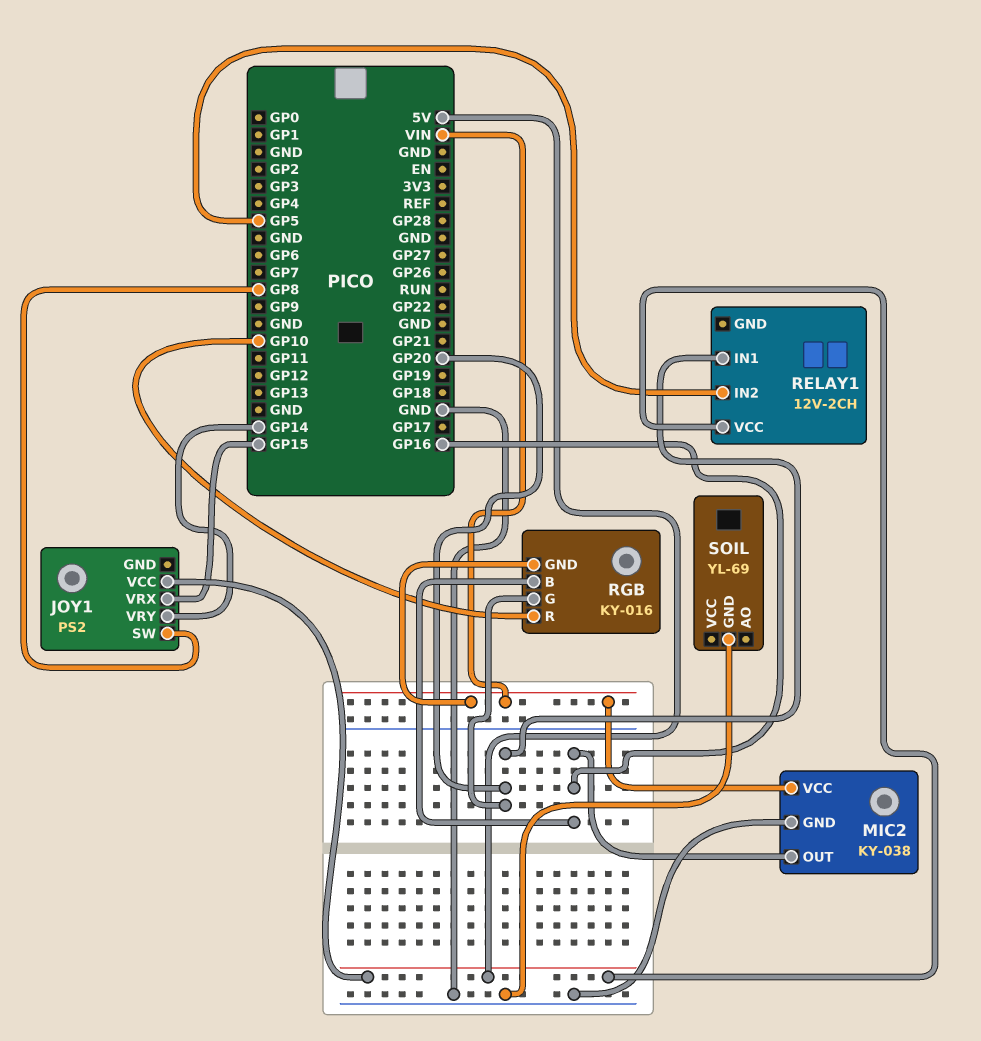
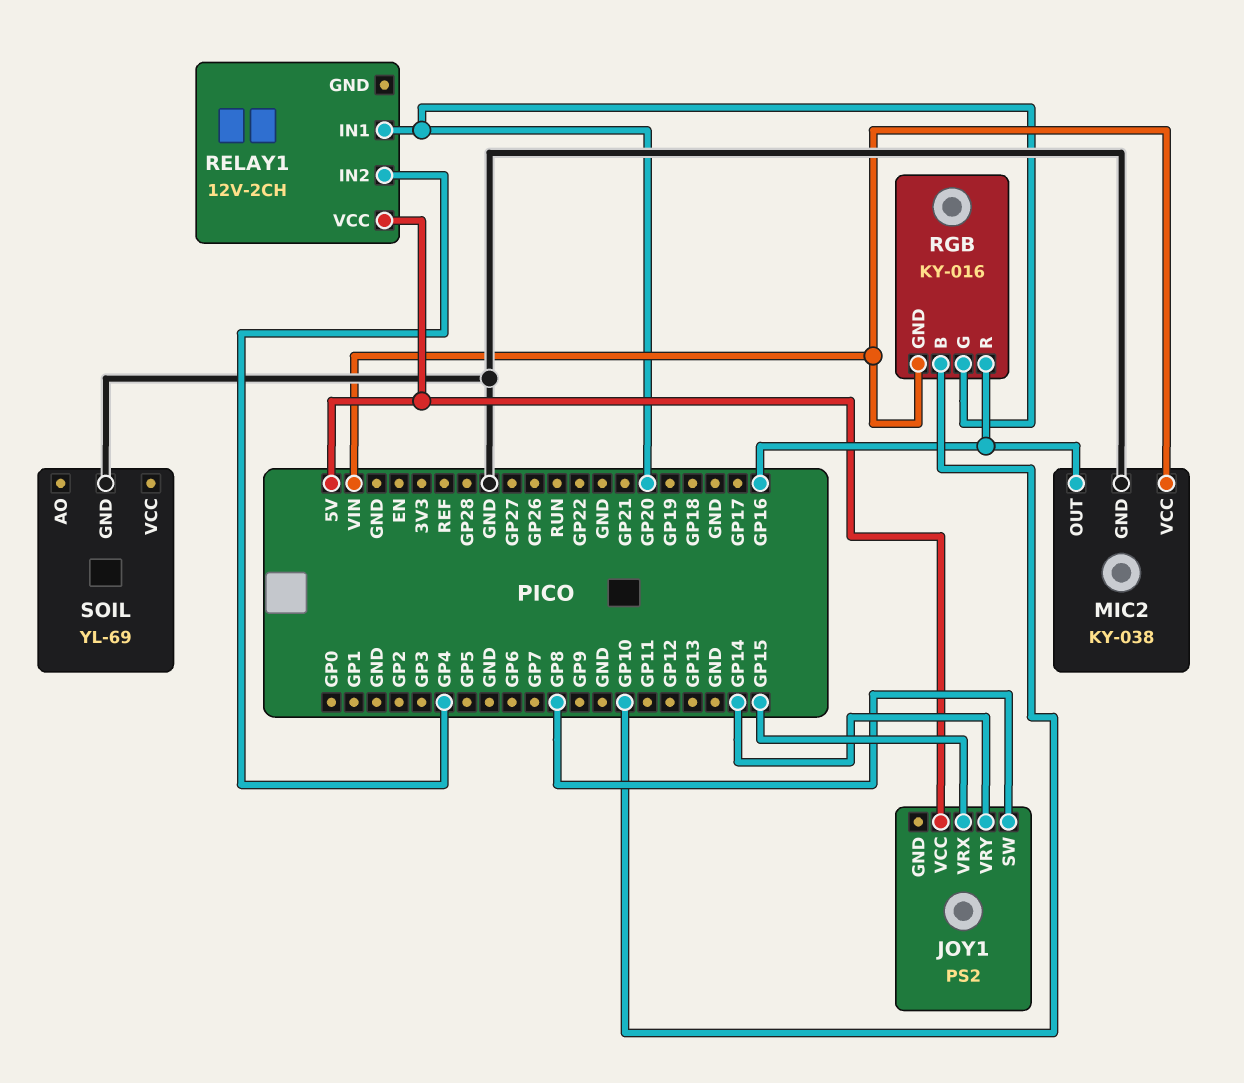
RELAY1 pin IN2: GP5 -> GP4
RGB pin B: GP16 -> GP10
RGB pin R: GP10 -> GP16

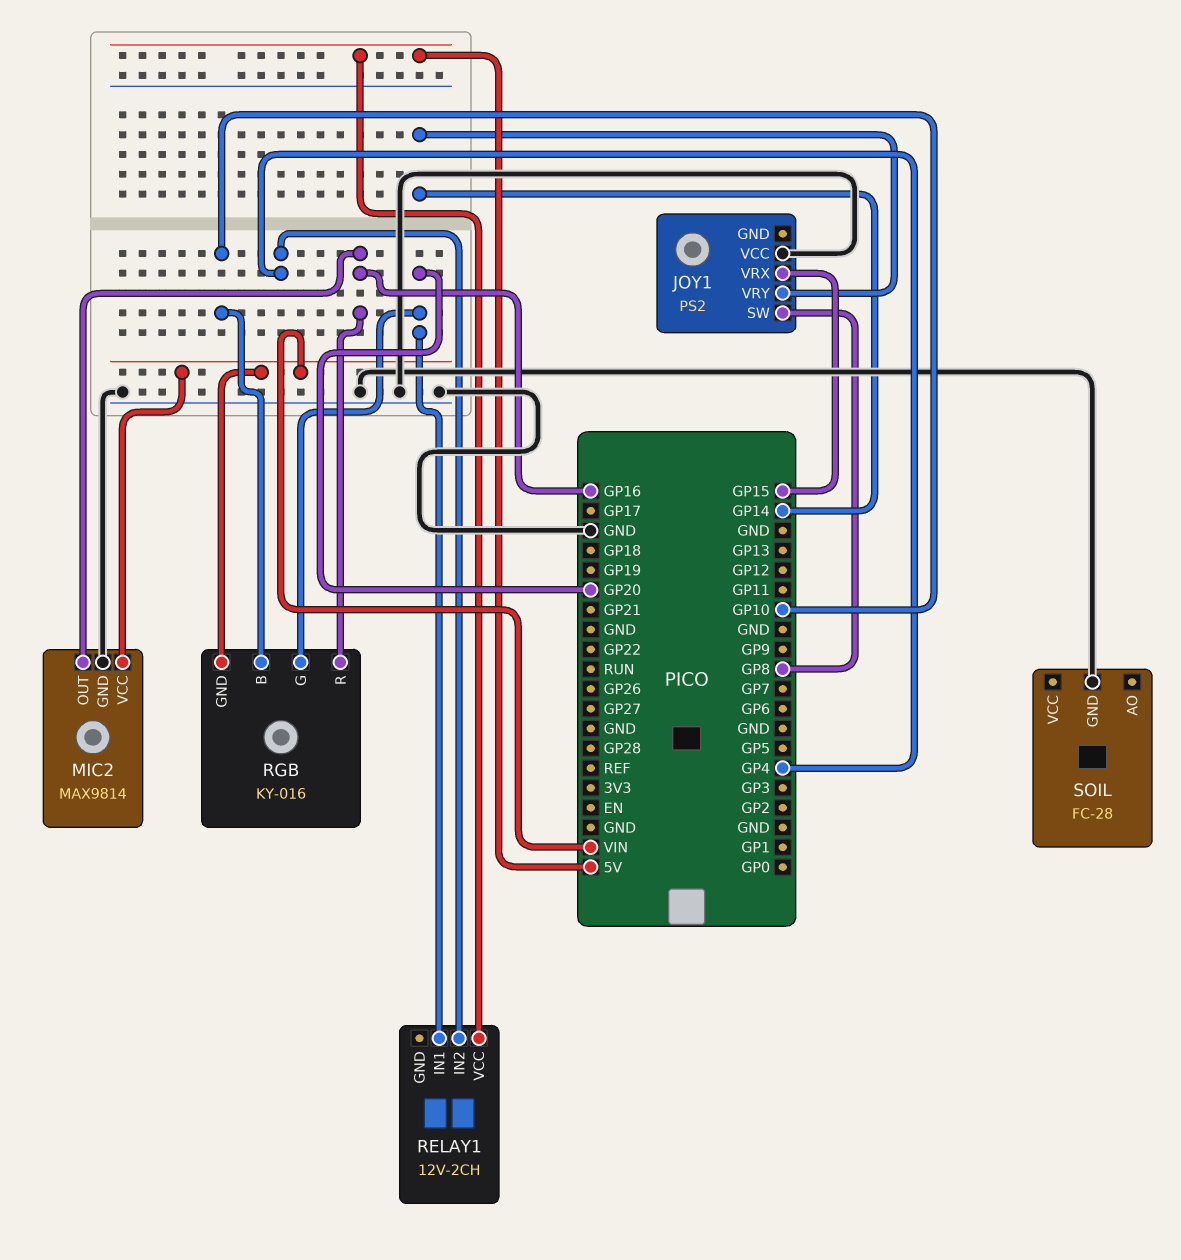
JOY1 pin VCC: 5V -> GND
MIC2: KY-038 -> MAX9814
SOIL: YL-69 -> FC-28

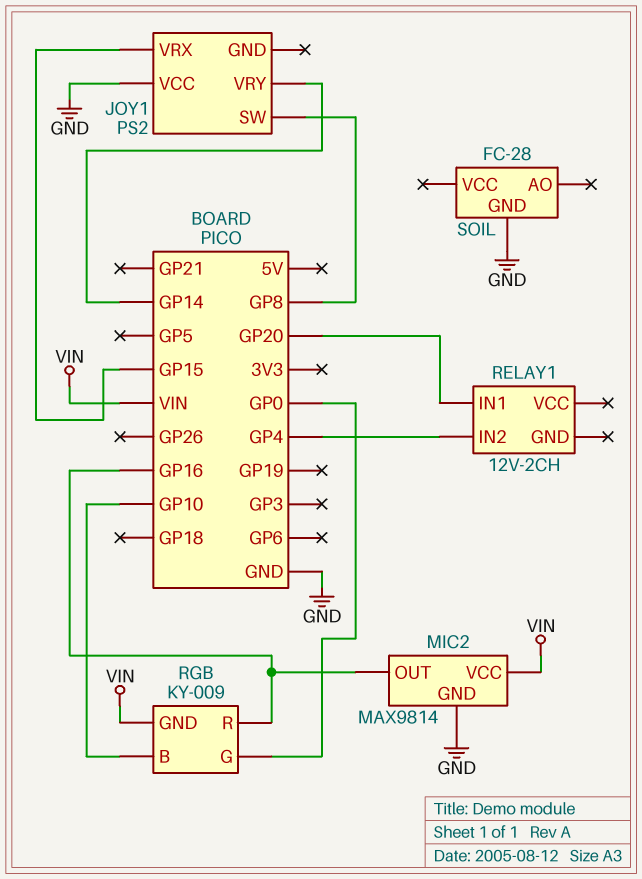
RELAY1 pin VCC: 5V -> none
RGB: KY-016 -> KY-009
RGB pin G: GP20 -> GP0

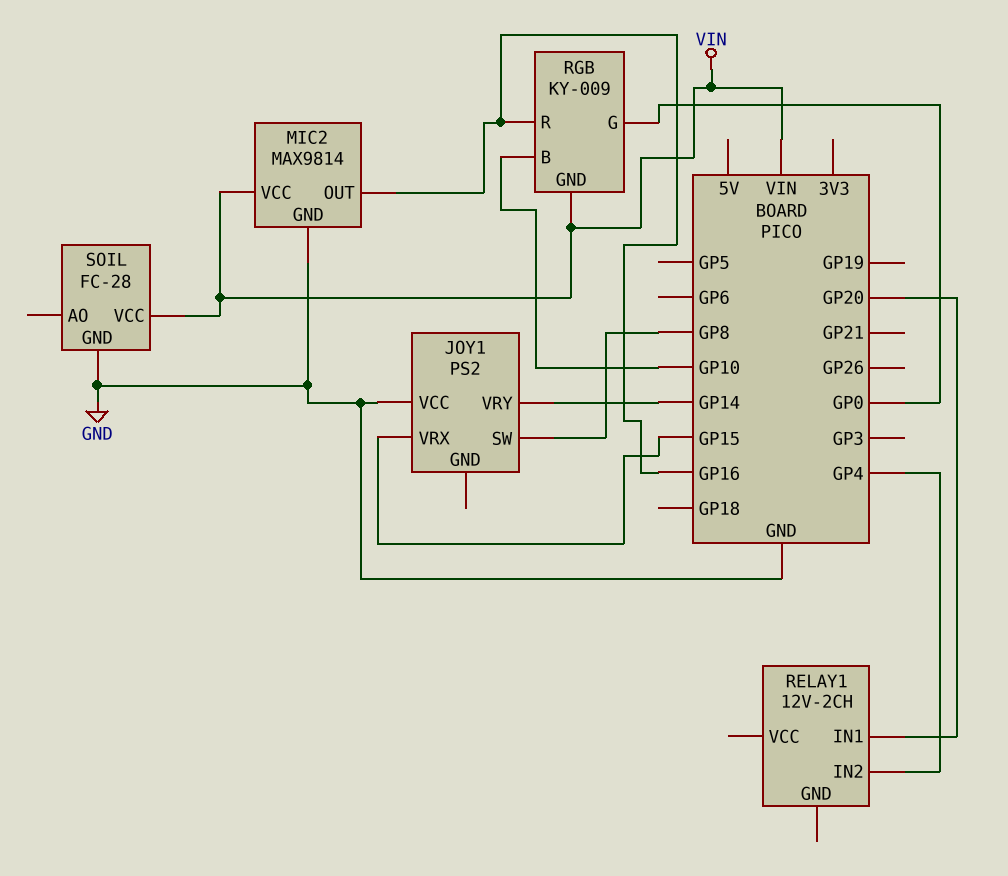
SOIL pin VCC: none -> VIN

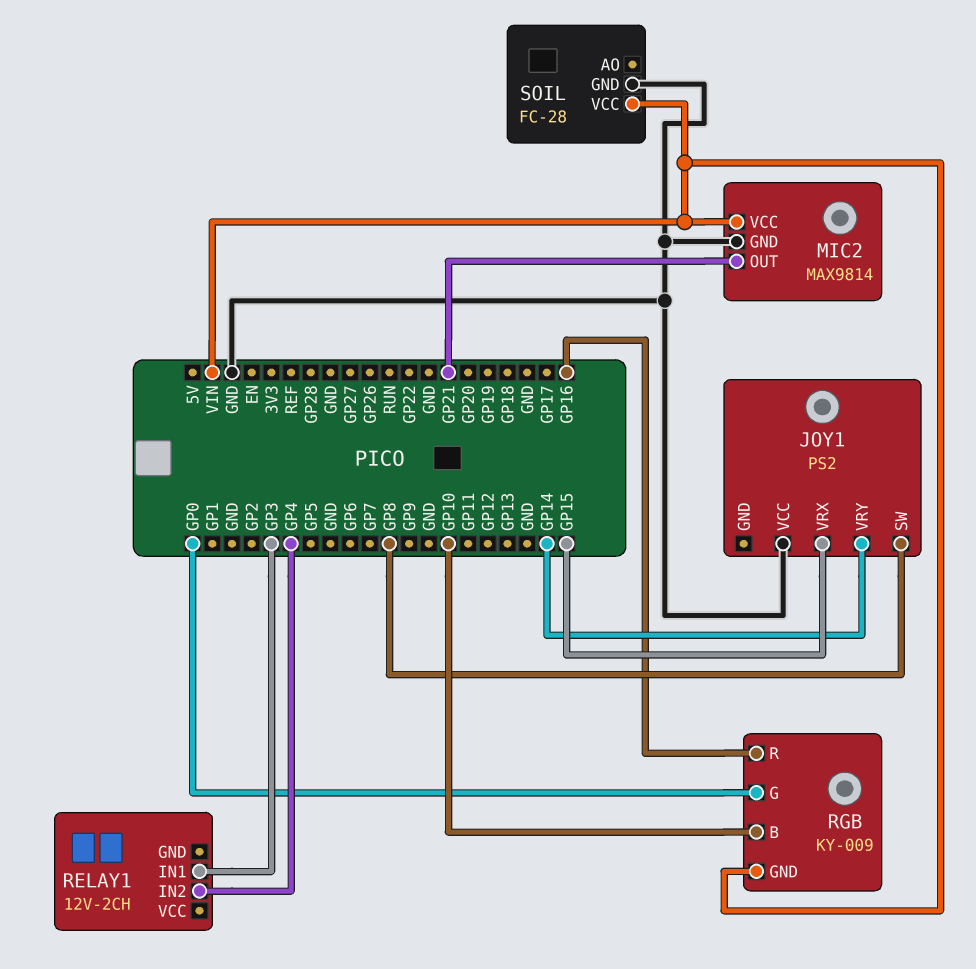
MIC2 pin OUT: GP16 -> GP21
RELAY1 pin IN1: GP20 -> GP3

